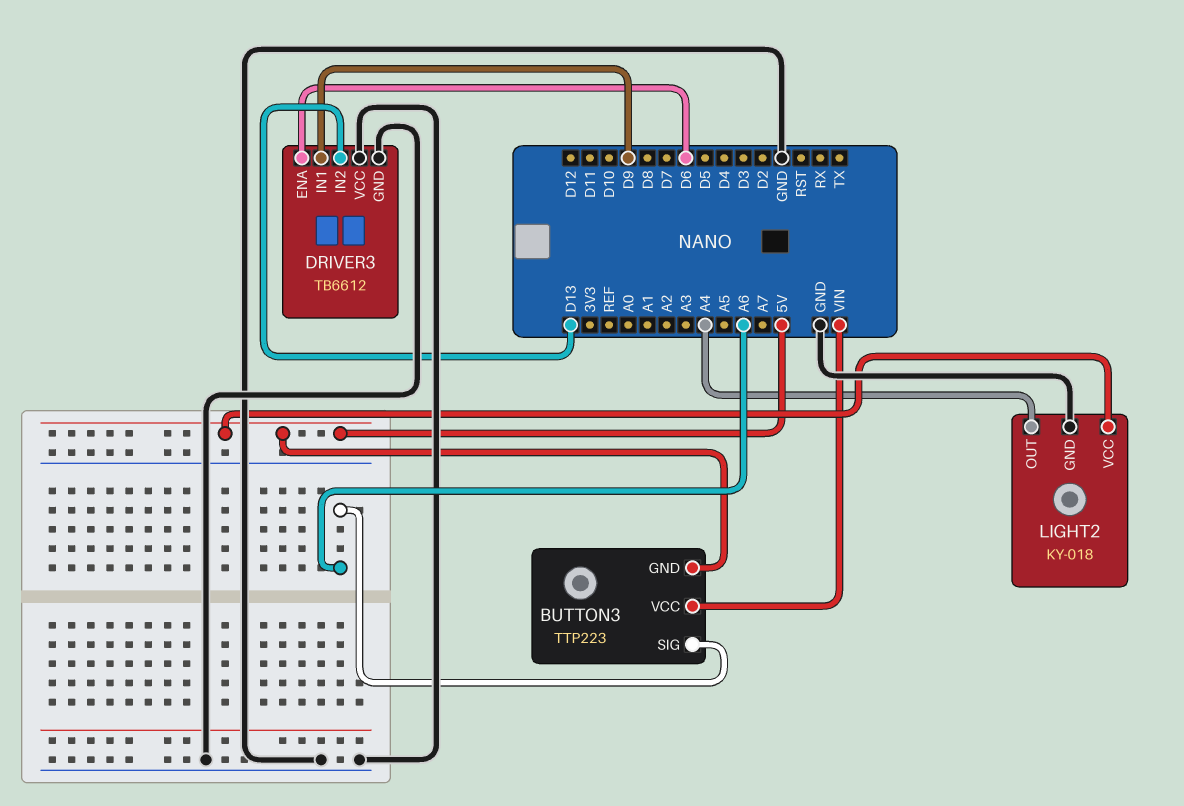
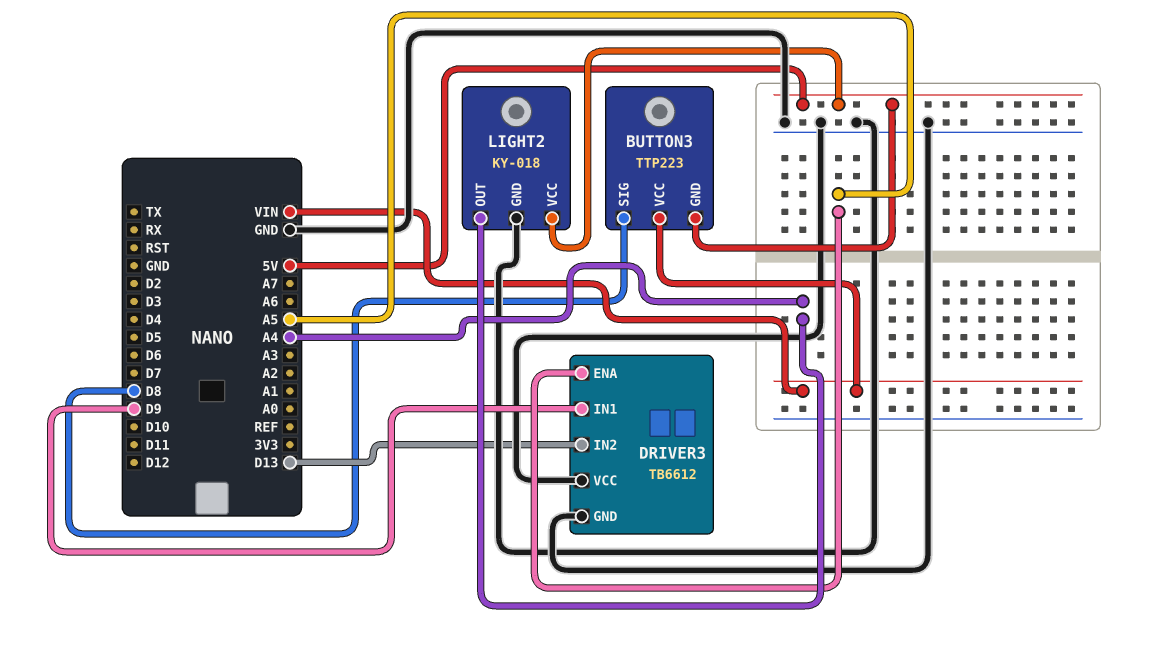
BUTTON3 pin SIG: A6 -> D8
DRIVER3 pin ENA: D6 -> A5

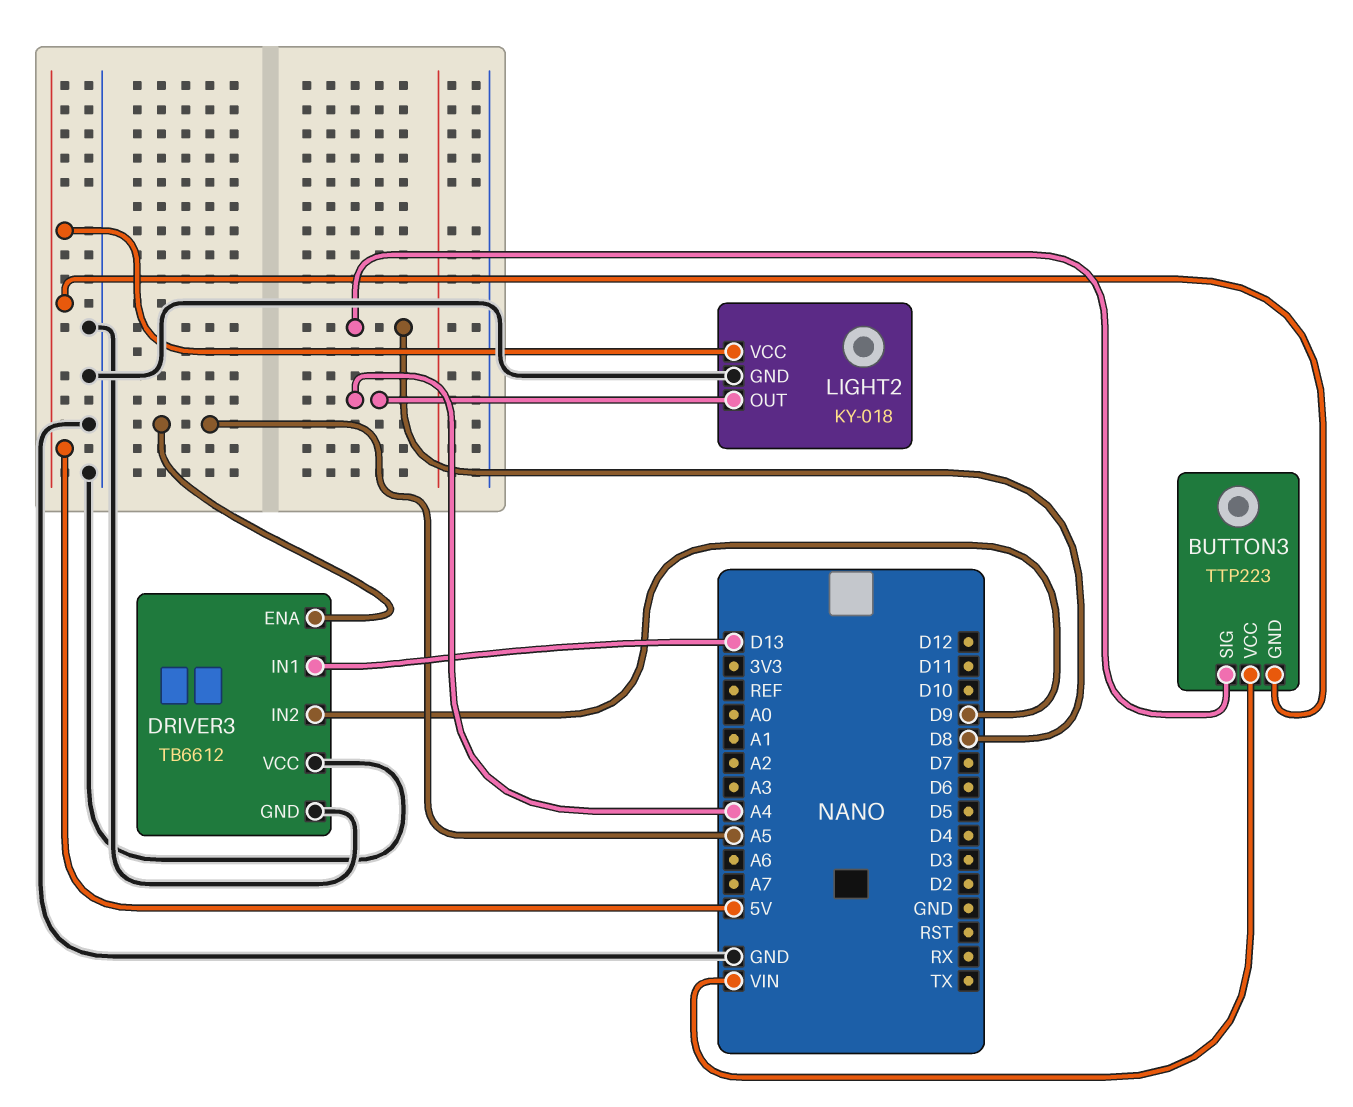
DRIVER3 pin IN1: D9 -> D13
DRIVER3 pin IN2: D13 -> D9

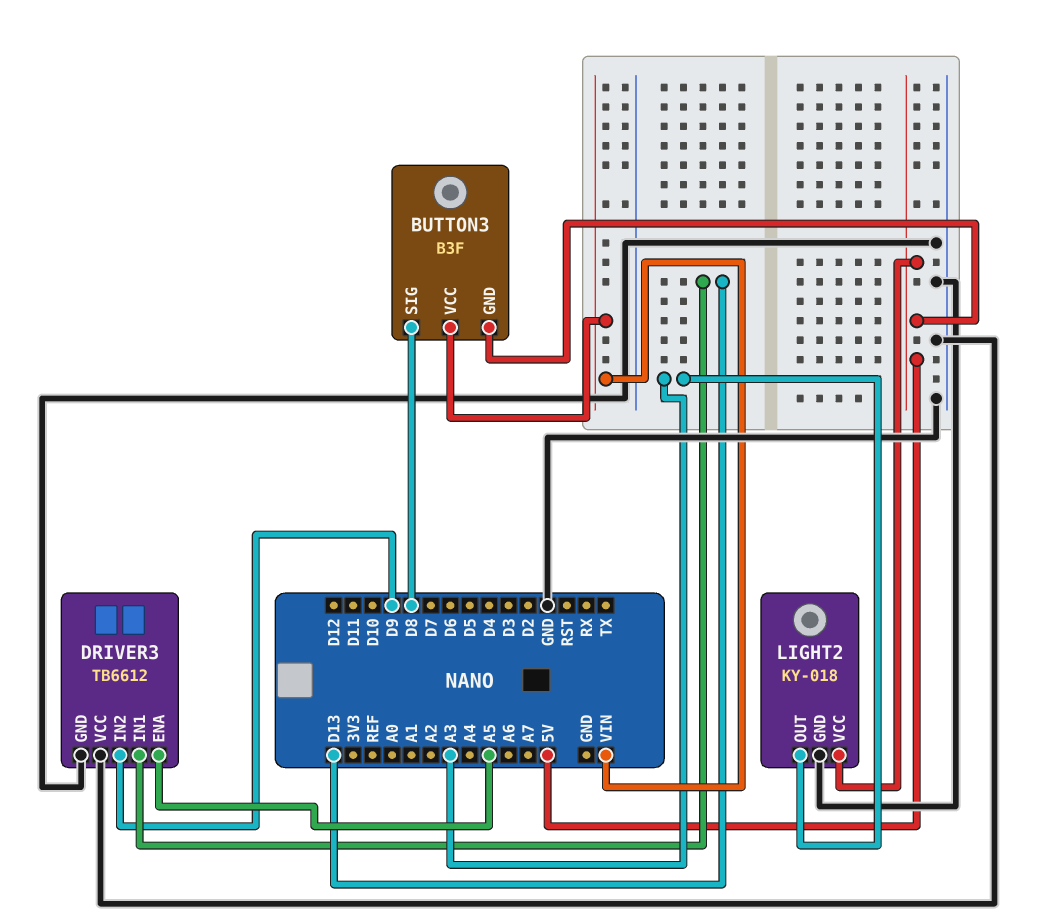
BUTTON3: TTP223 -> B3F
LIGHT2 pin OUT: A4 -> A3

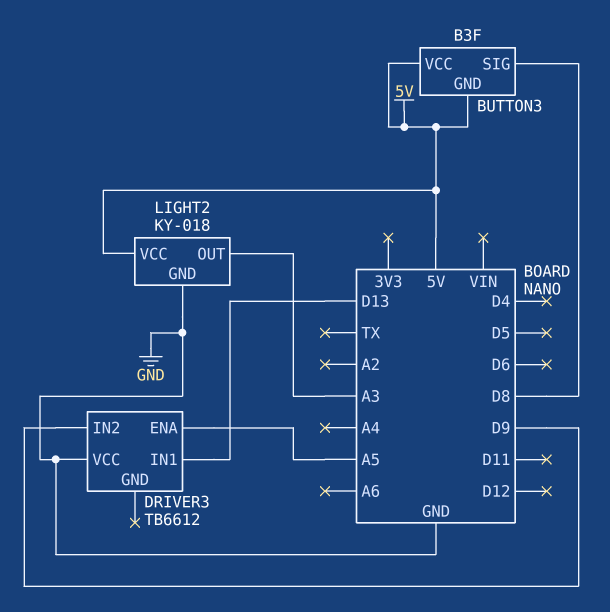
BUTTON3 pin VCC: VIN -> 5V
DRIVER3 pin GND: GND -> none

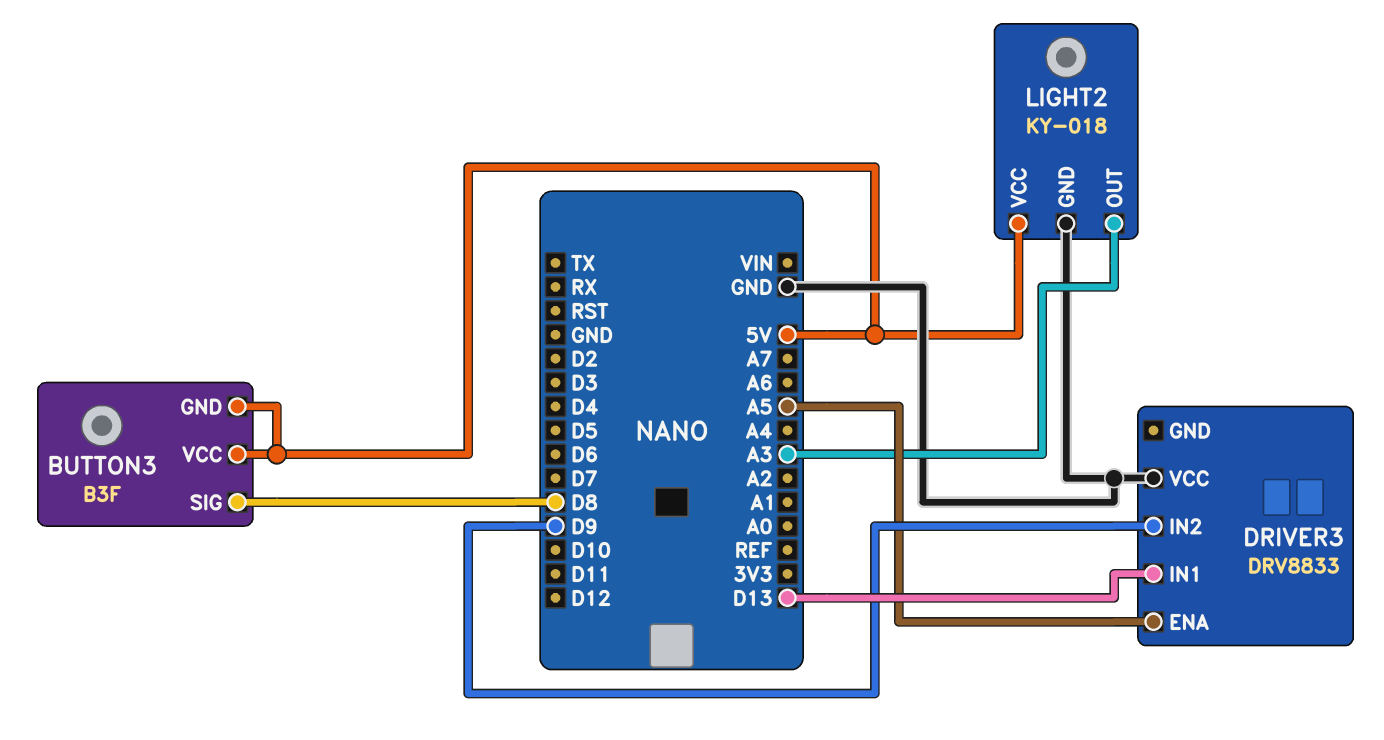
DRIVER3: TB6612 -> DRV8833

